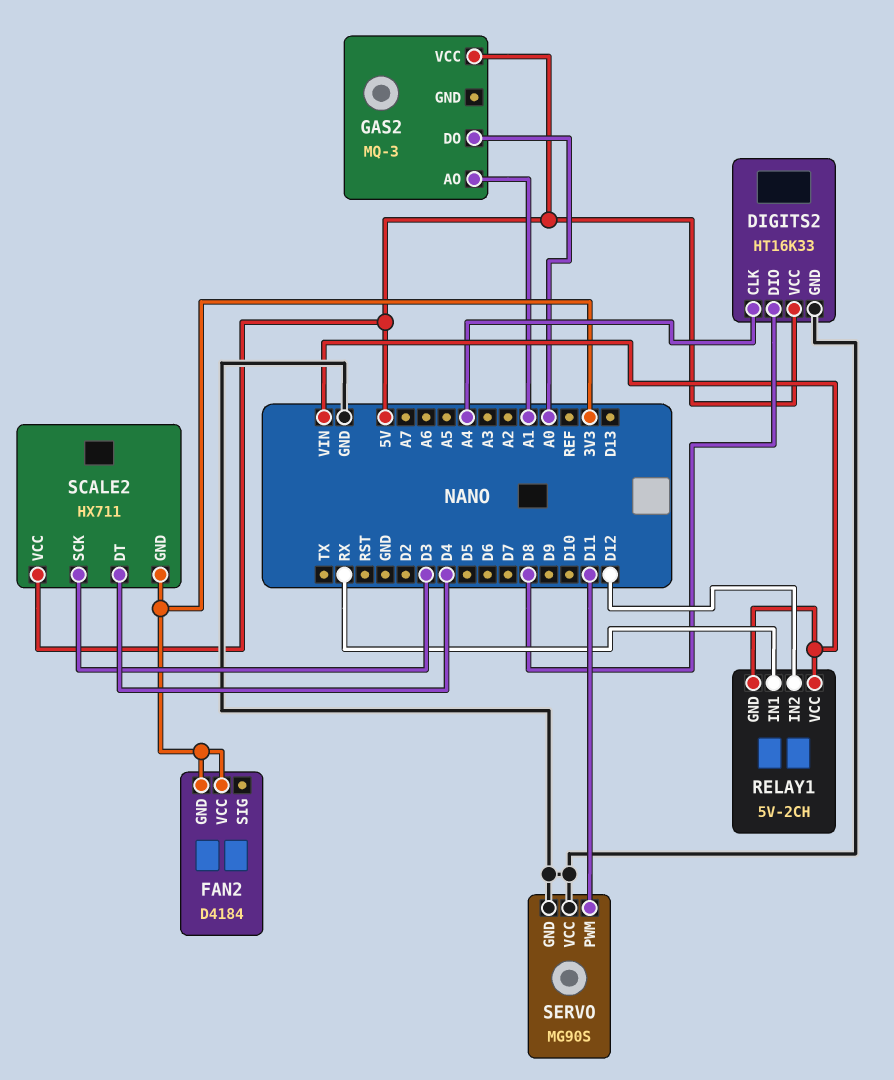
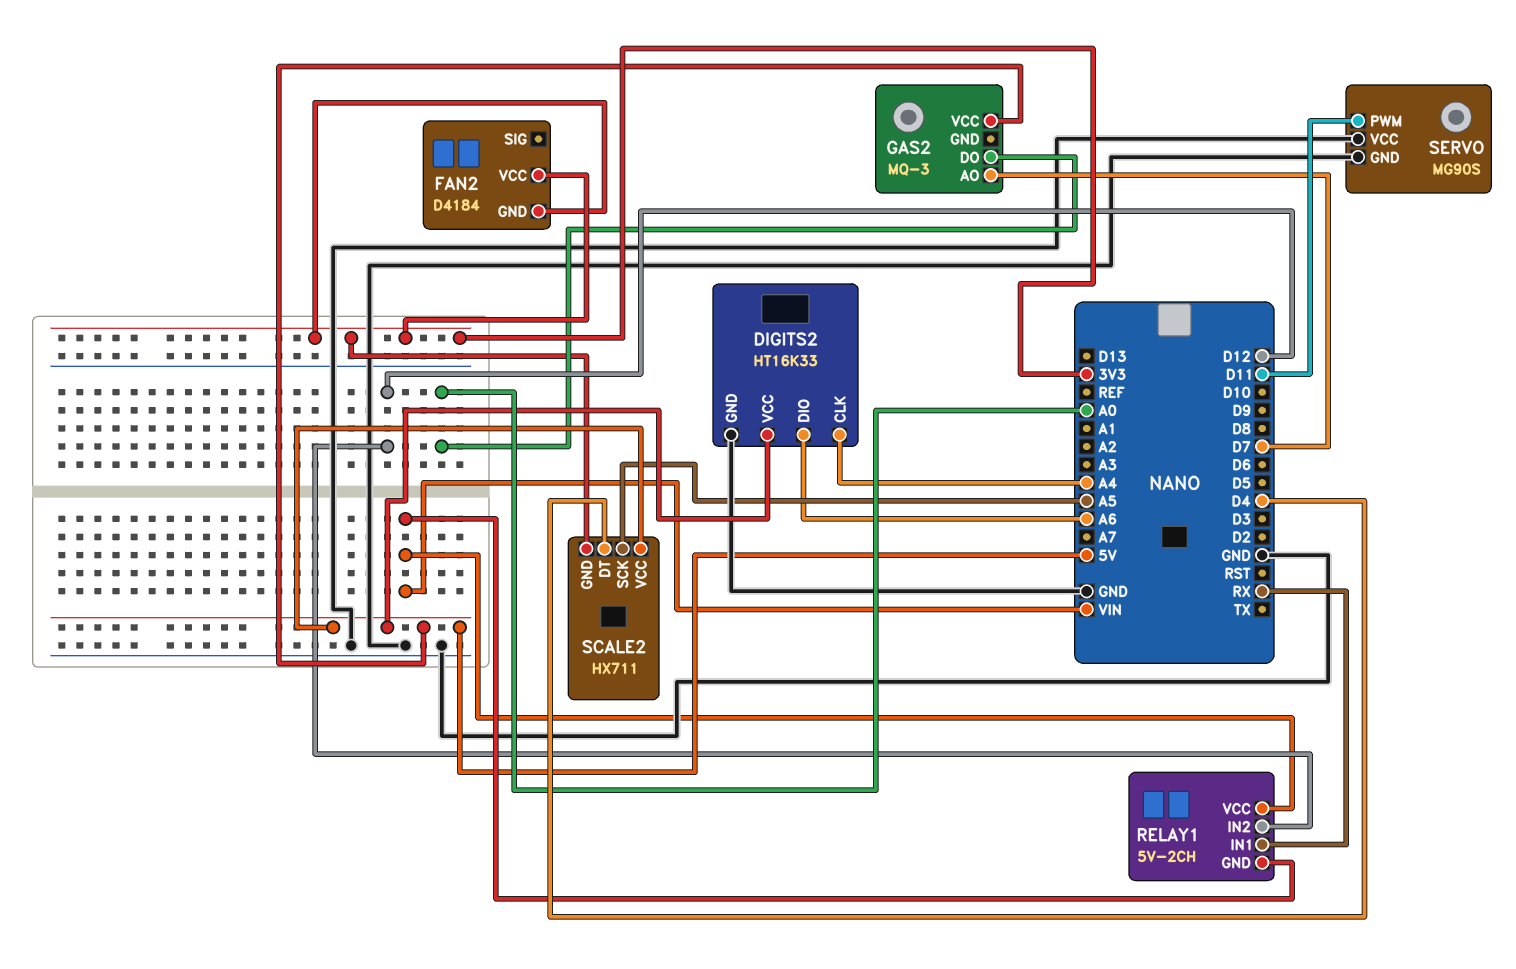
DIGITS2 pin DIO: D8 -> A6
GAS2 pin AO: A1 -> D7
SCALE2 pin SCK: D3 -> A5

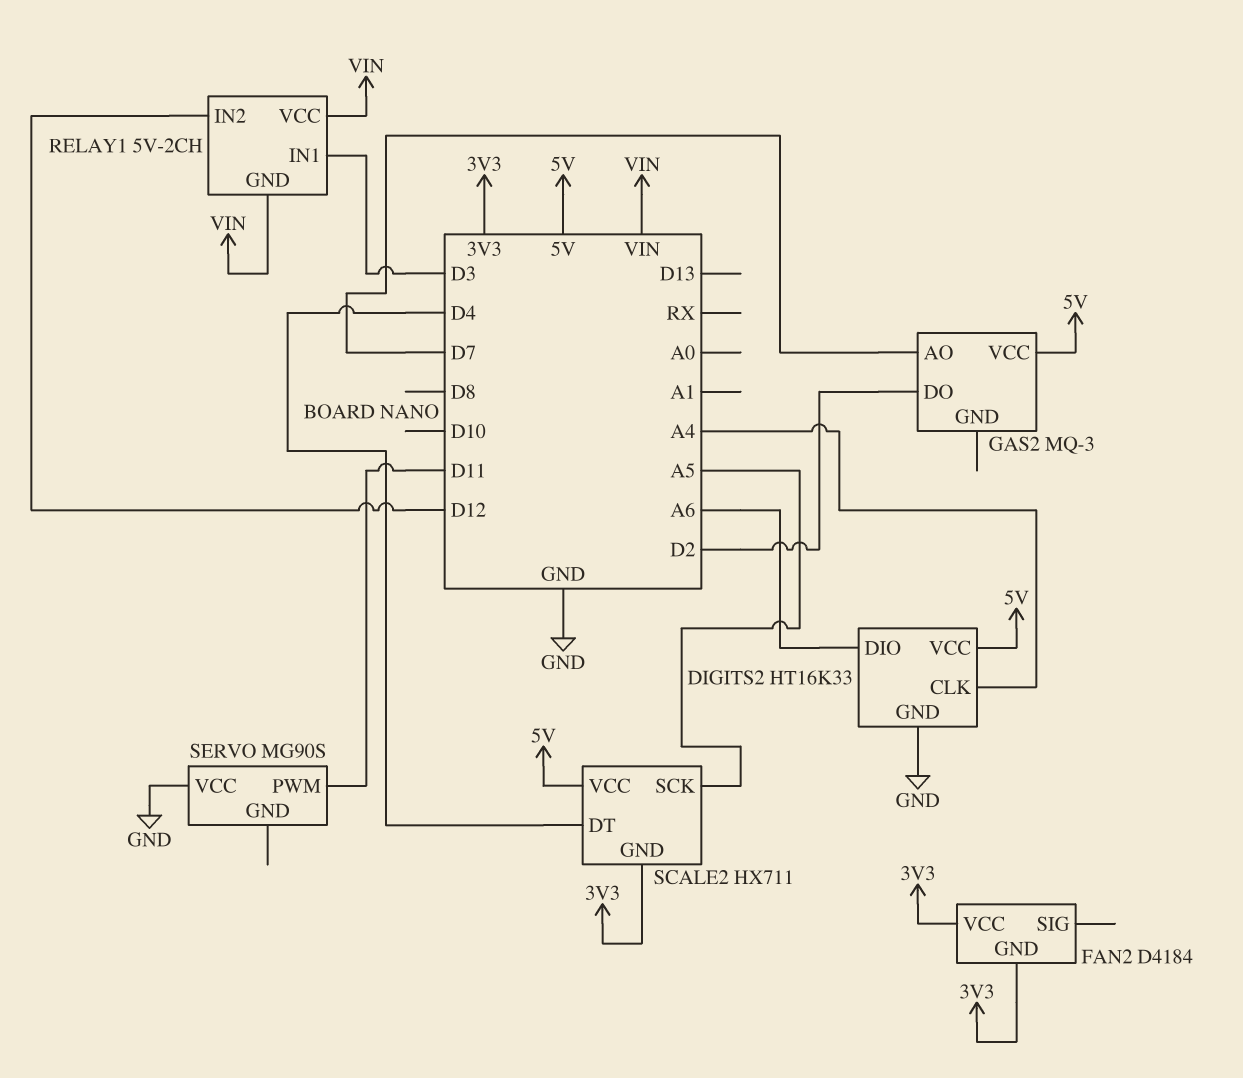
GAS2 pin DO: A0 -> D2
RELAY1 pin IN1: RX -> D3
SERVO pin GND: GND -> none

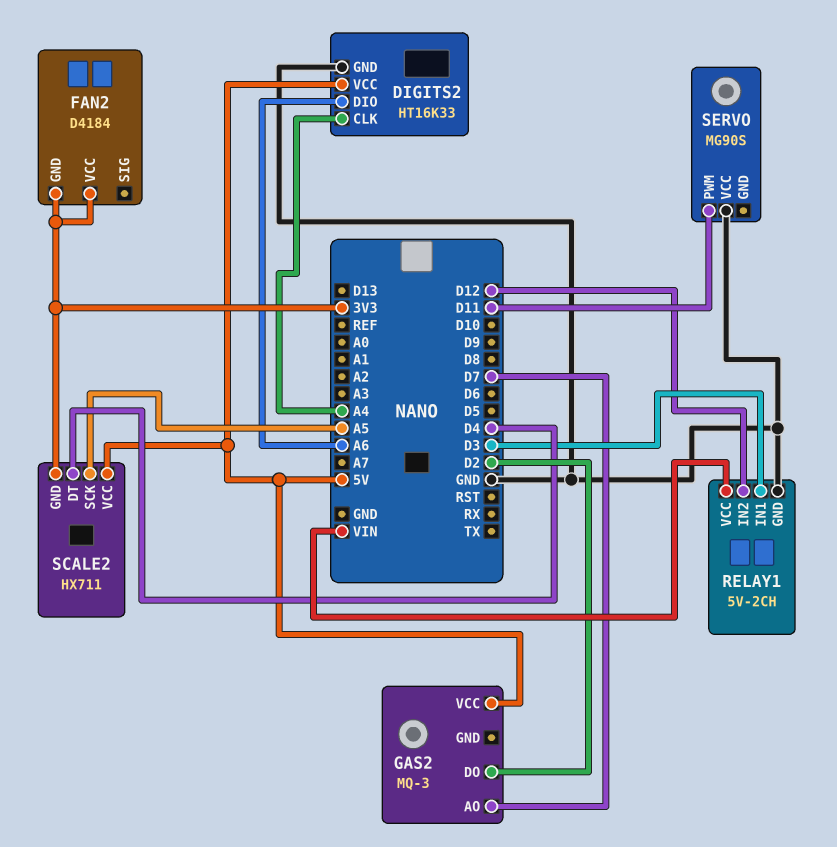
RELAY1 pin GND: VIN -> GND

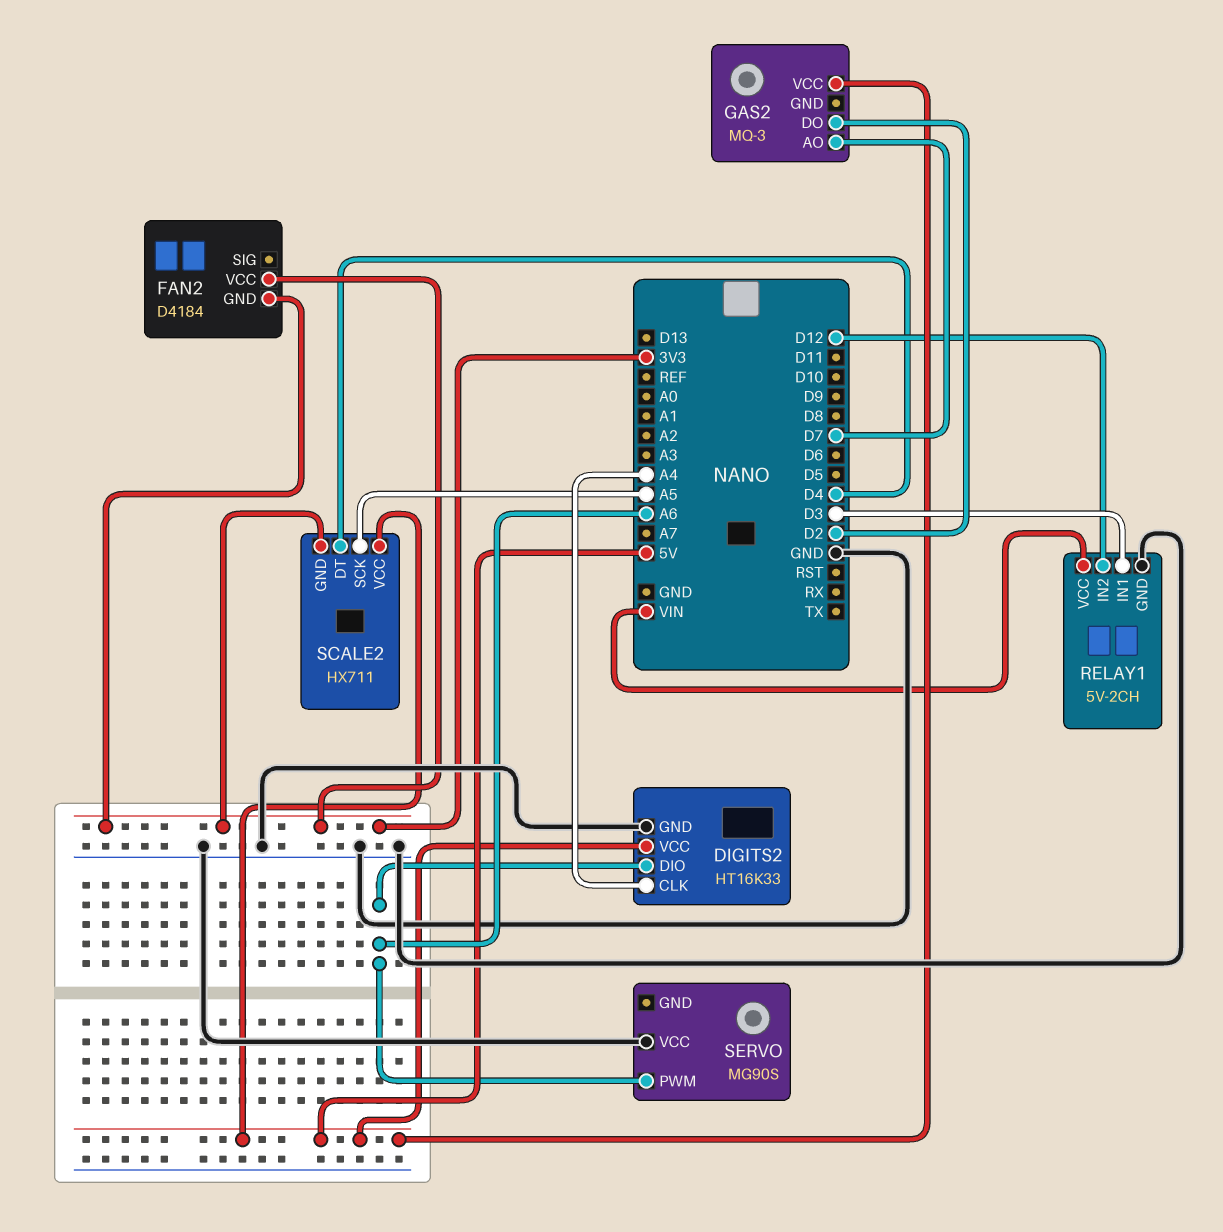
SERVO pin PWM: D11 -> A6

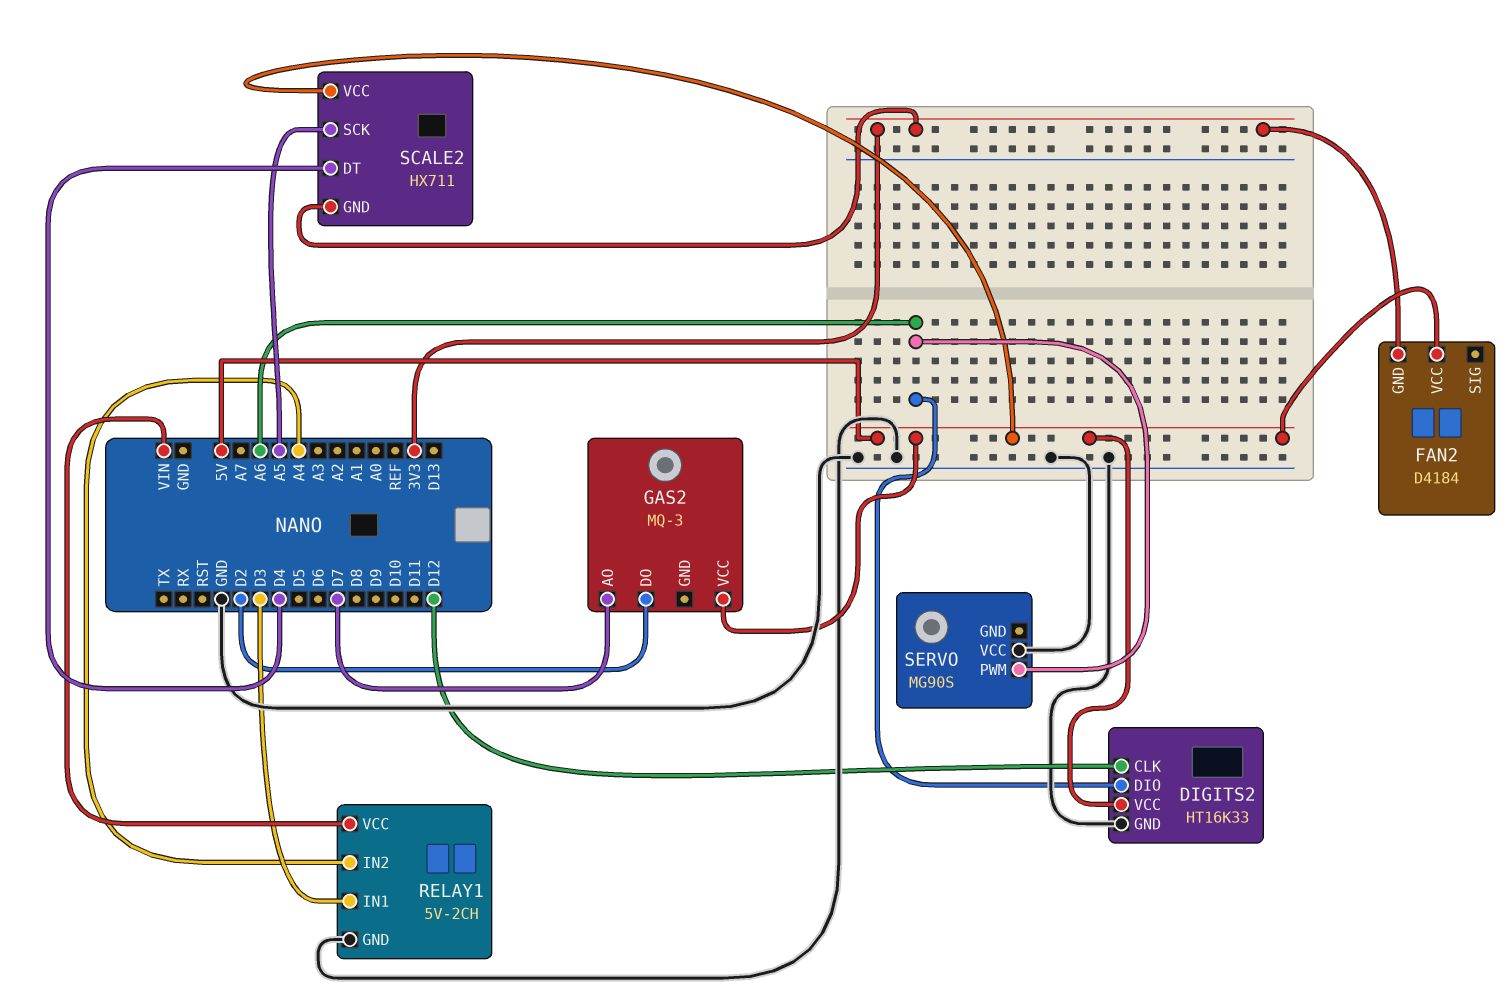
DIGITS2 pin CLK: A4 -> D12
FAN2 pin VCC: 3V3 -> 5V
RELAY1 pin IN2: D12 -> A4

